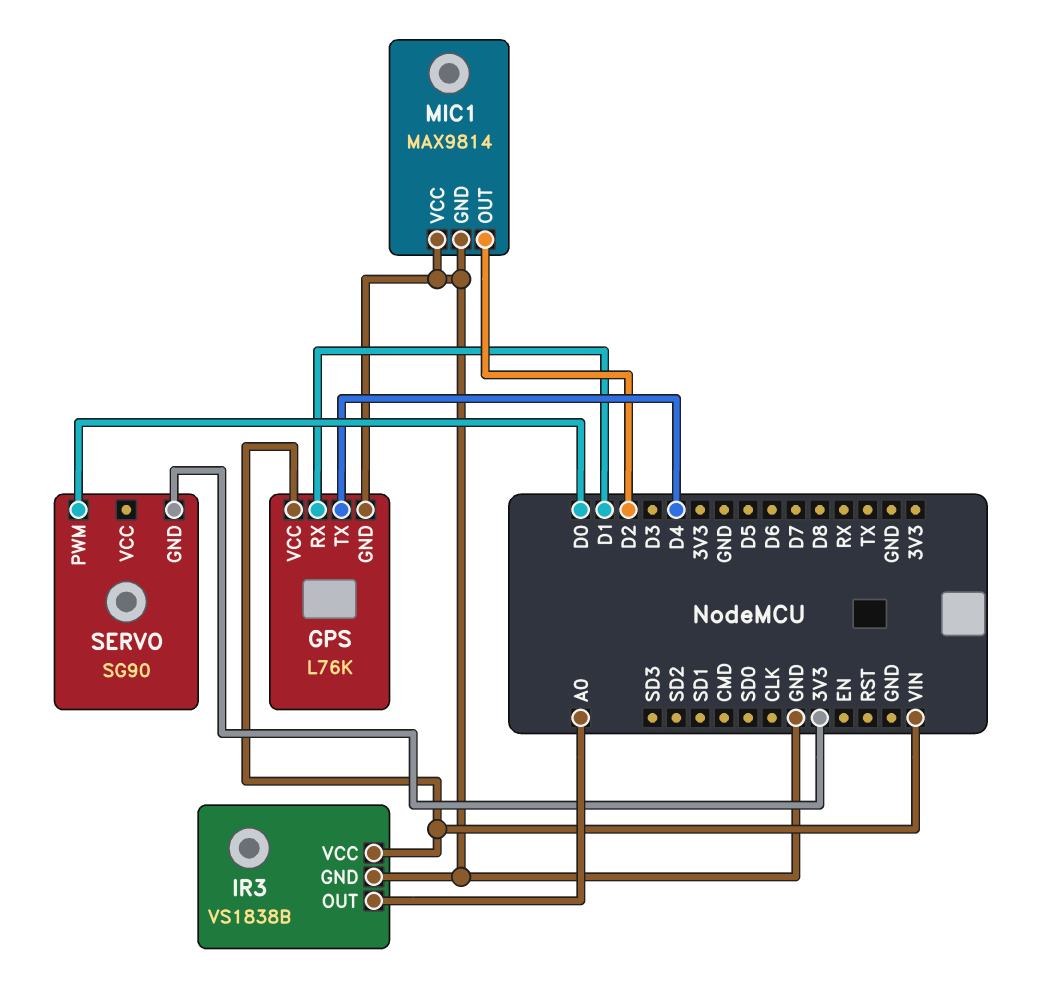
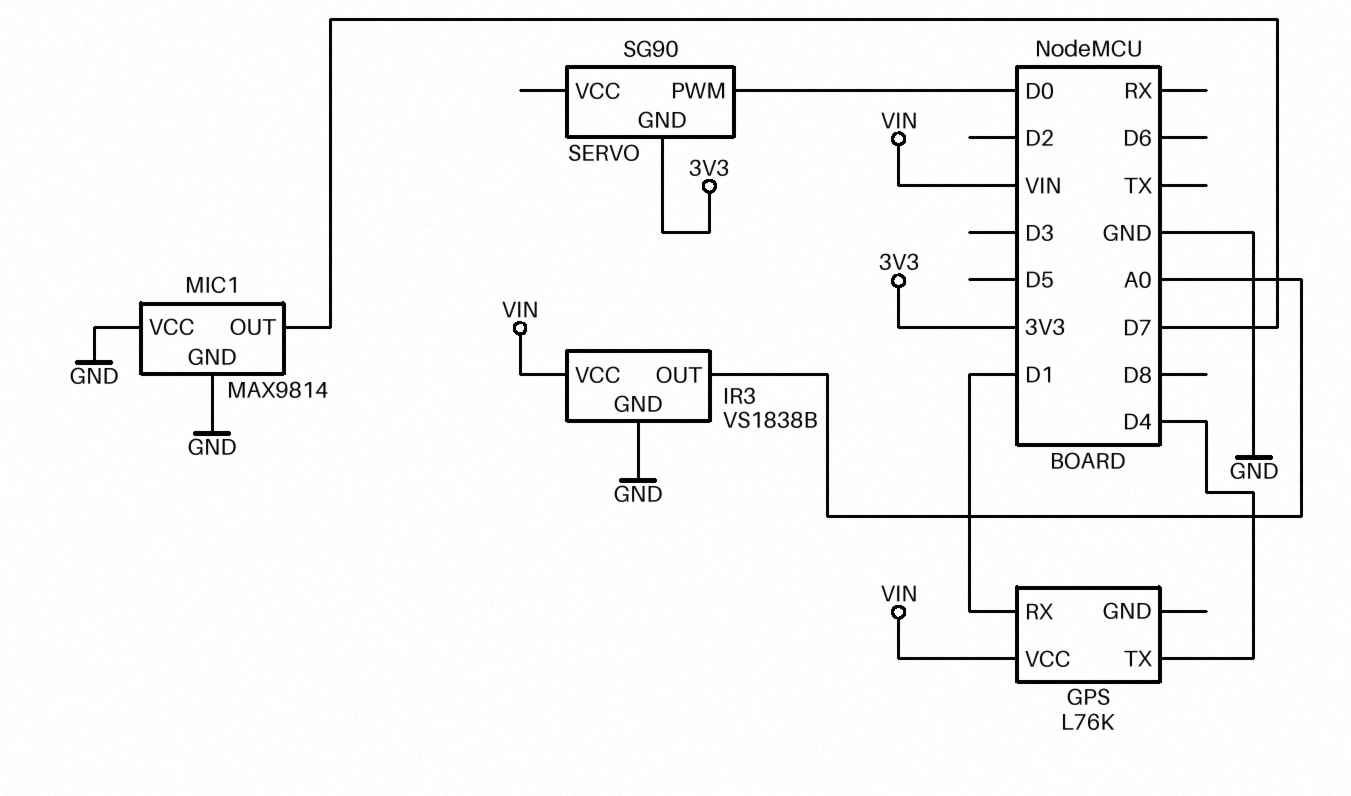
GPS pin GND: GND -> none
MIC1 pin OUT: D2 -> D7

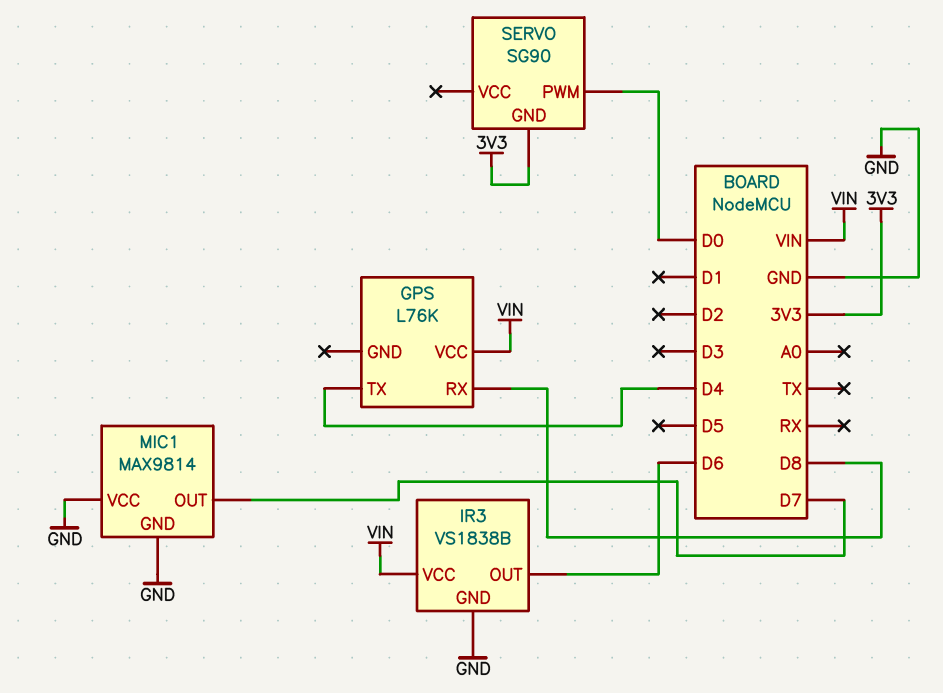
GPS pin RX: D1 -> D8
IR3 pin OUT: A0 -> D6

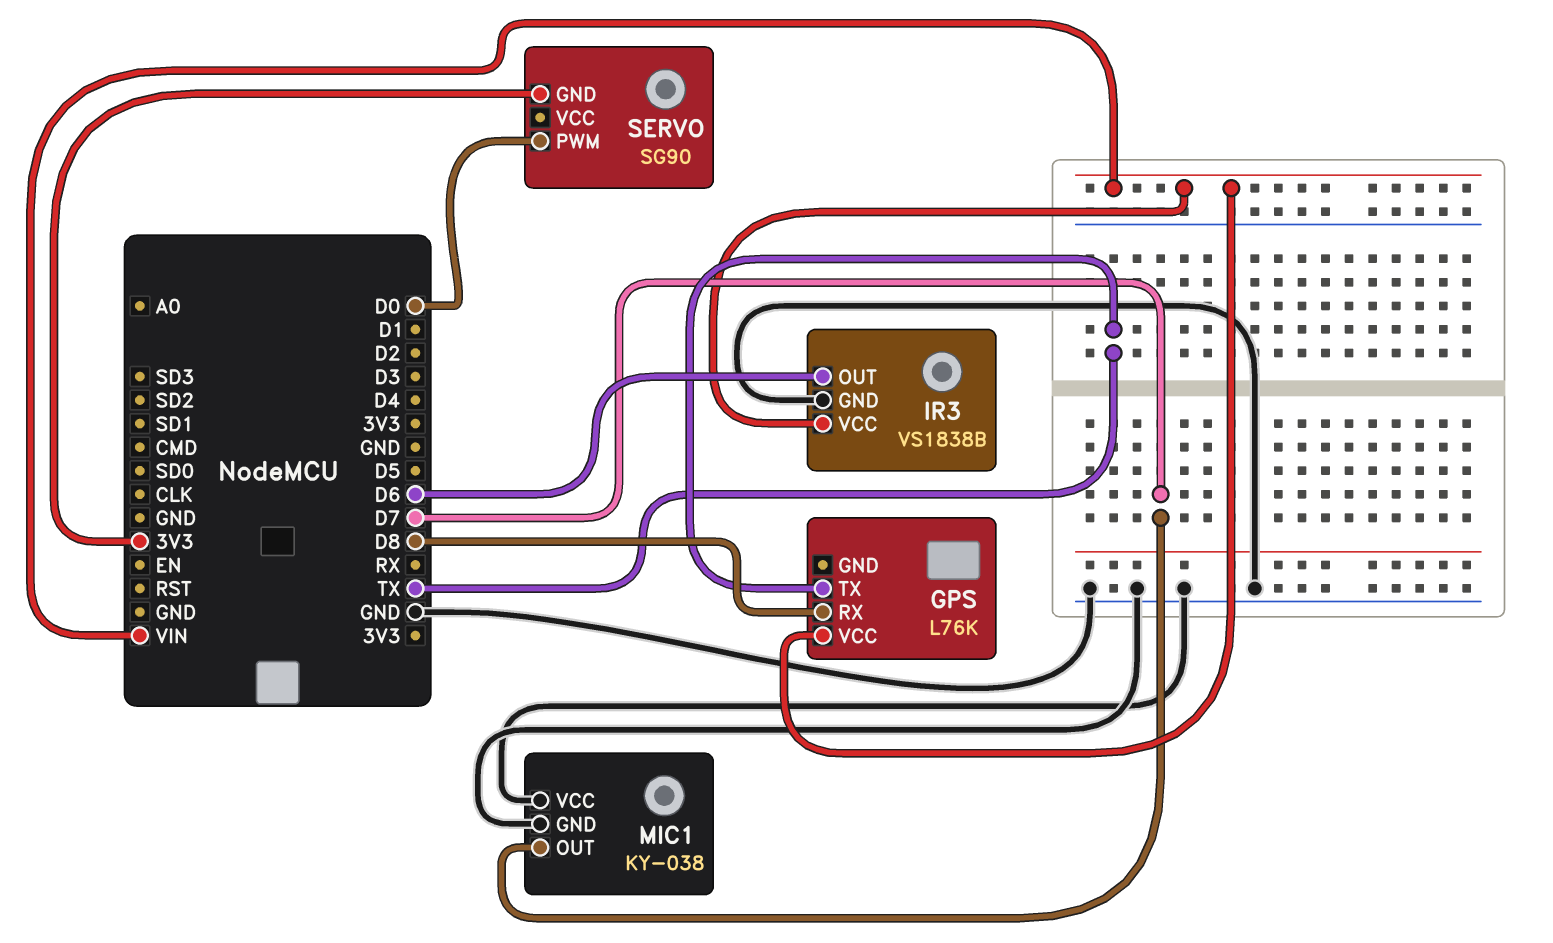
GPS pin TX: D4 -> TX
MIC1: MAX9814 -> KY-038

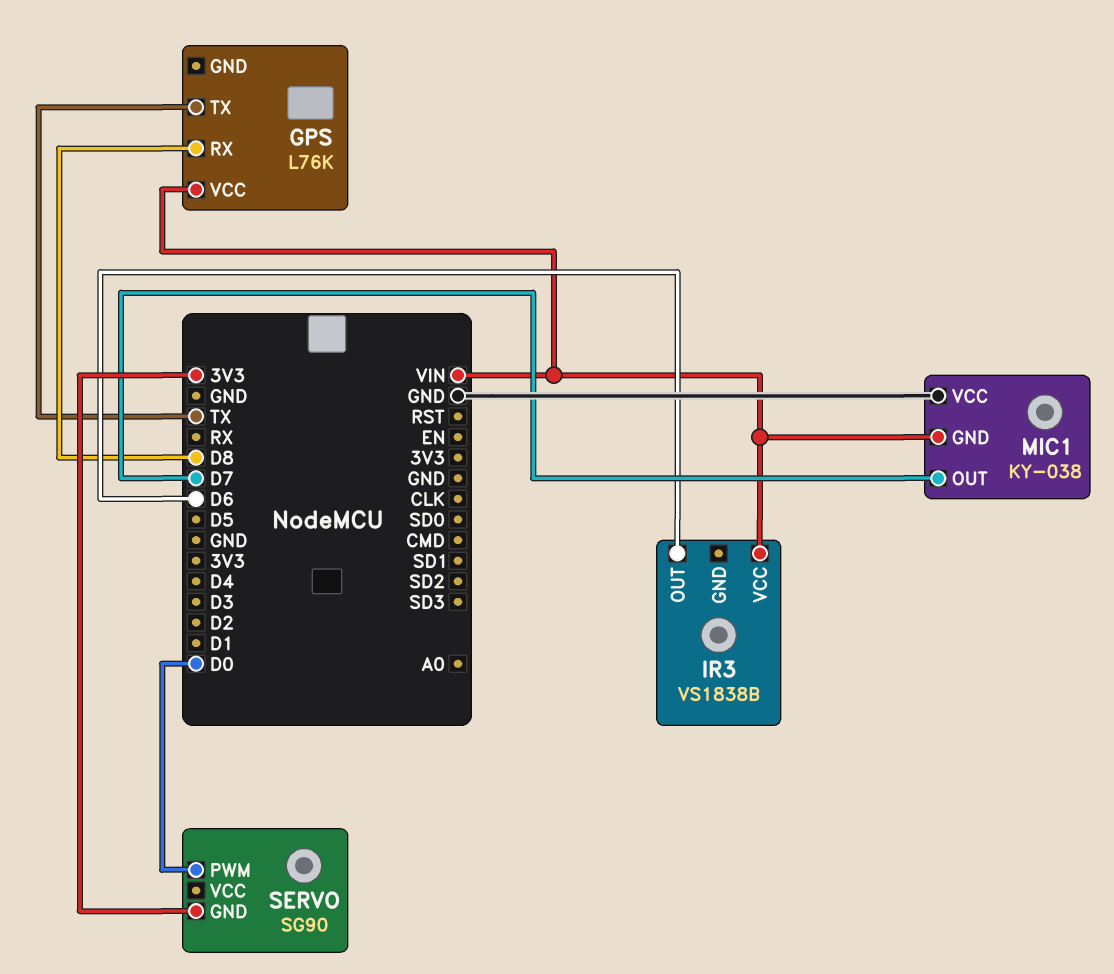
IR3 pin GND: GND -> none
MIC1 pin GND: GND -> VIN

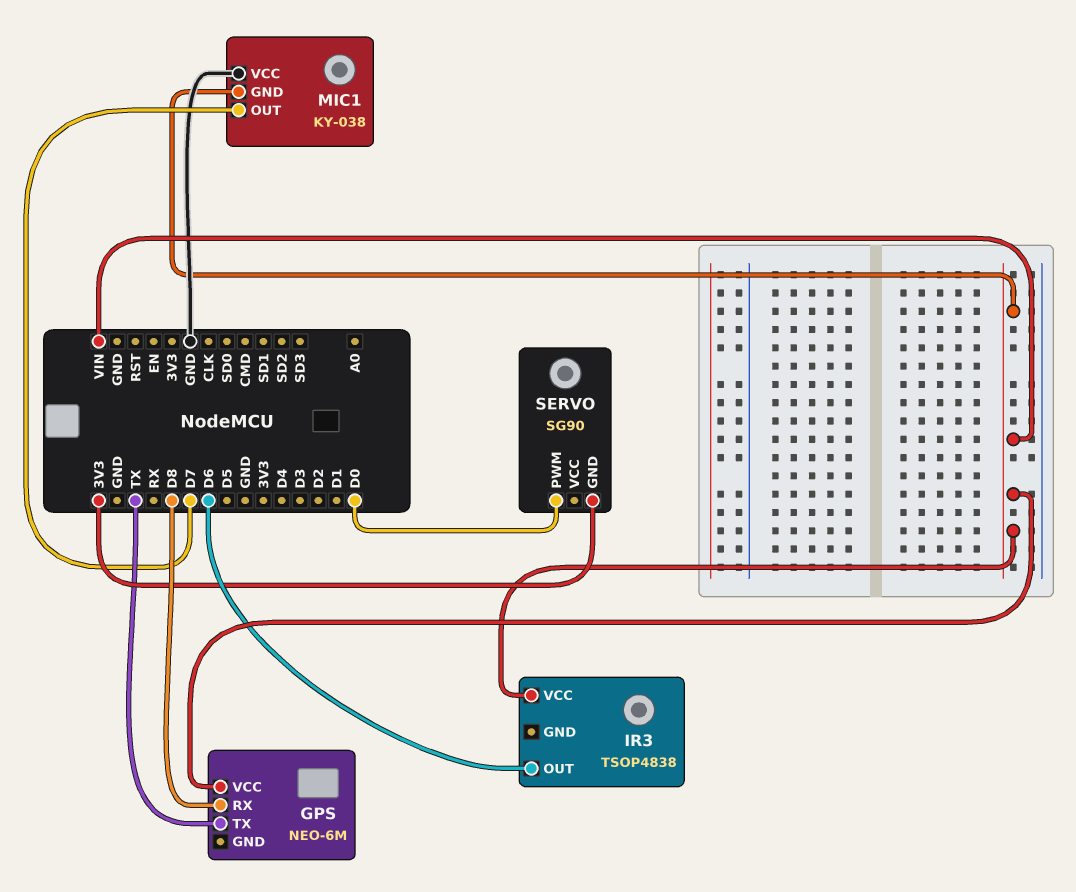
GPS: L76K -> NEO-6M
IR3: VS1838B -> TSOP4838

